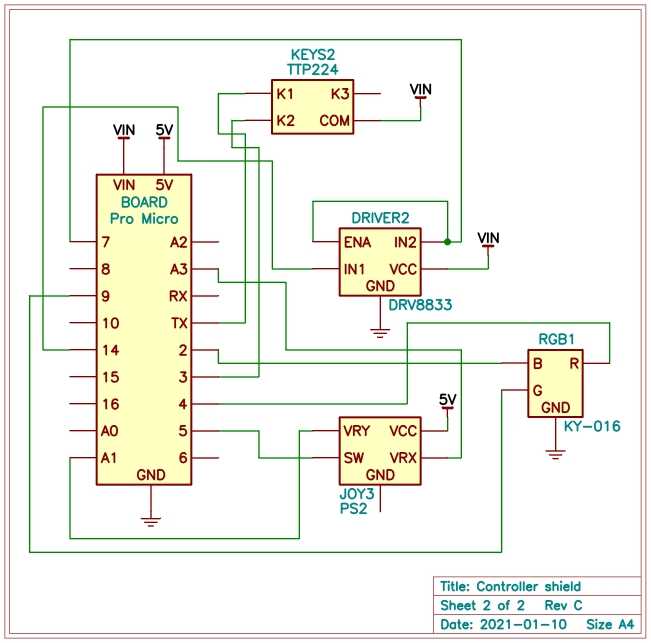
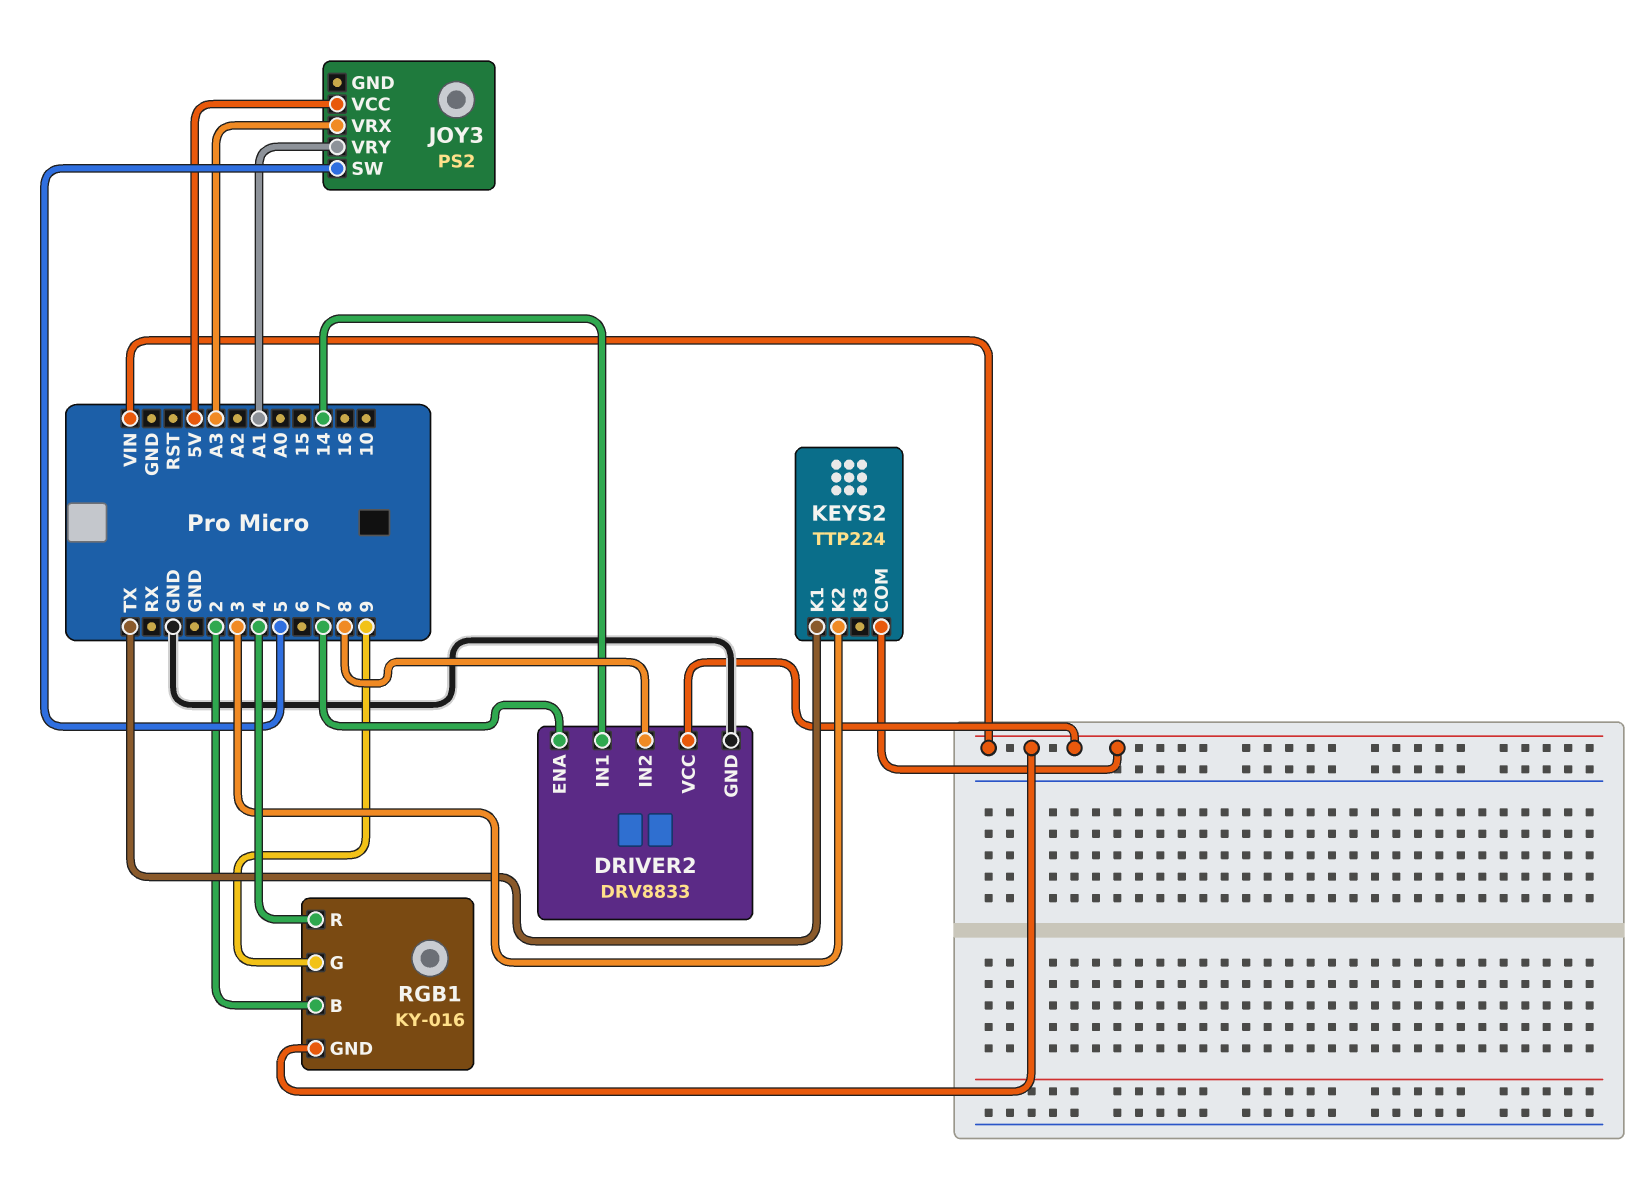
DRIVER2 pin IN2: 7 -> 8
RGB1 pin GND: GND -> VIN

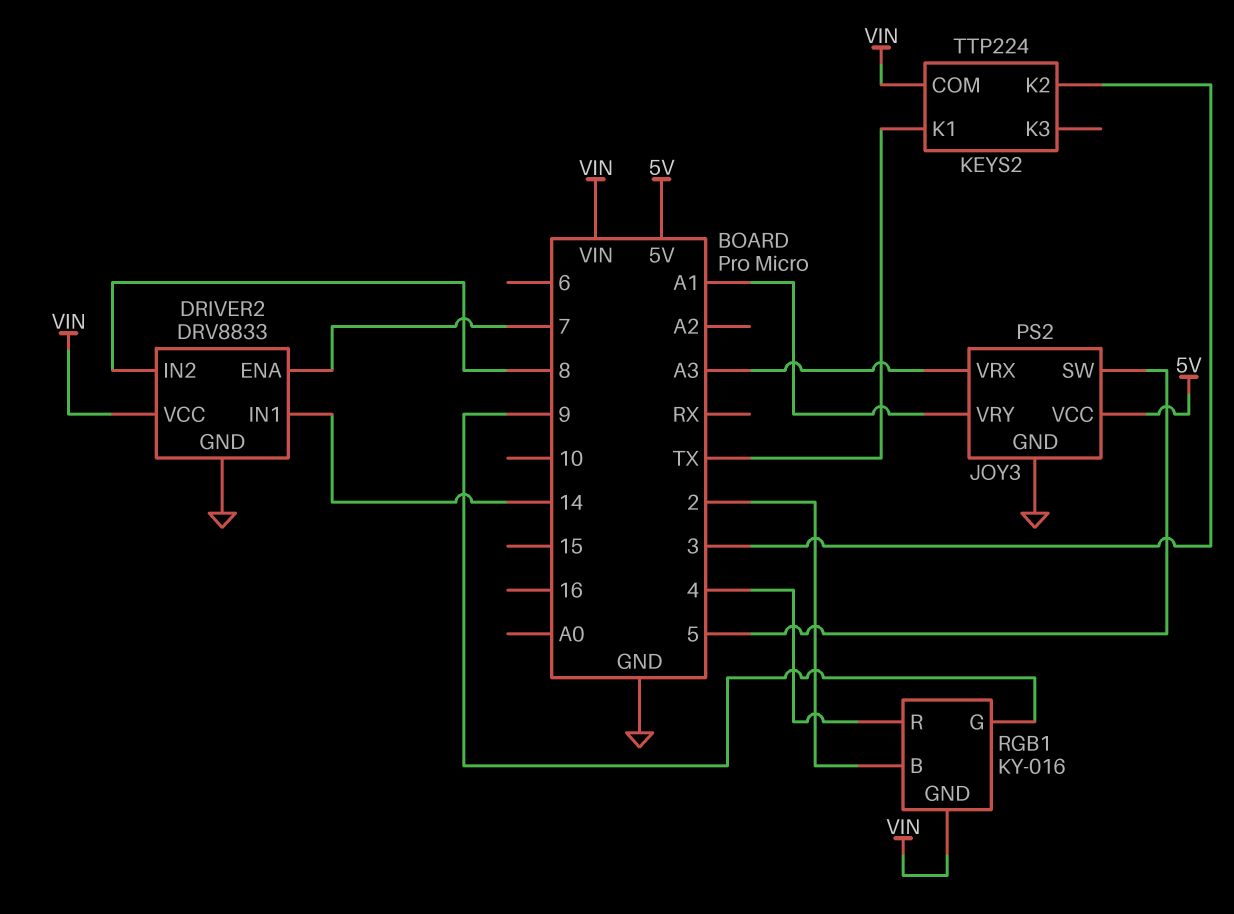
JOY3 pin GND: none -> GND

